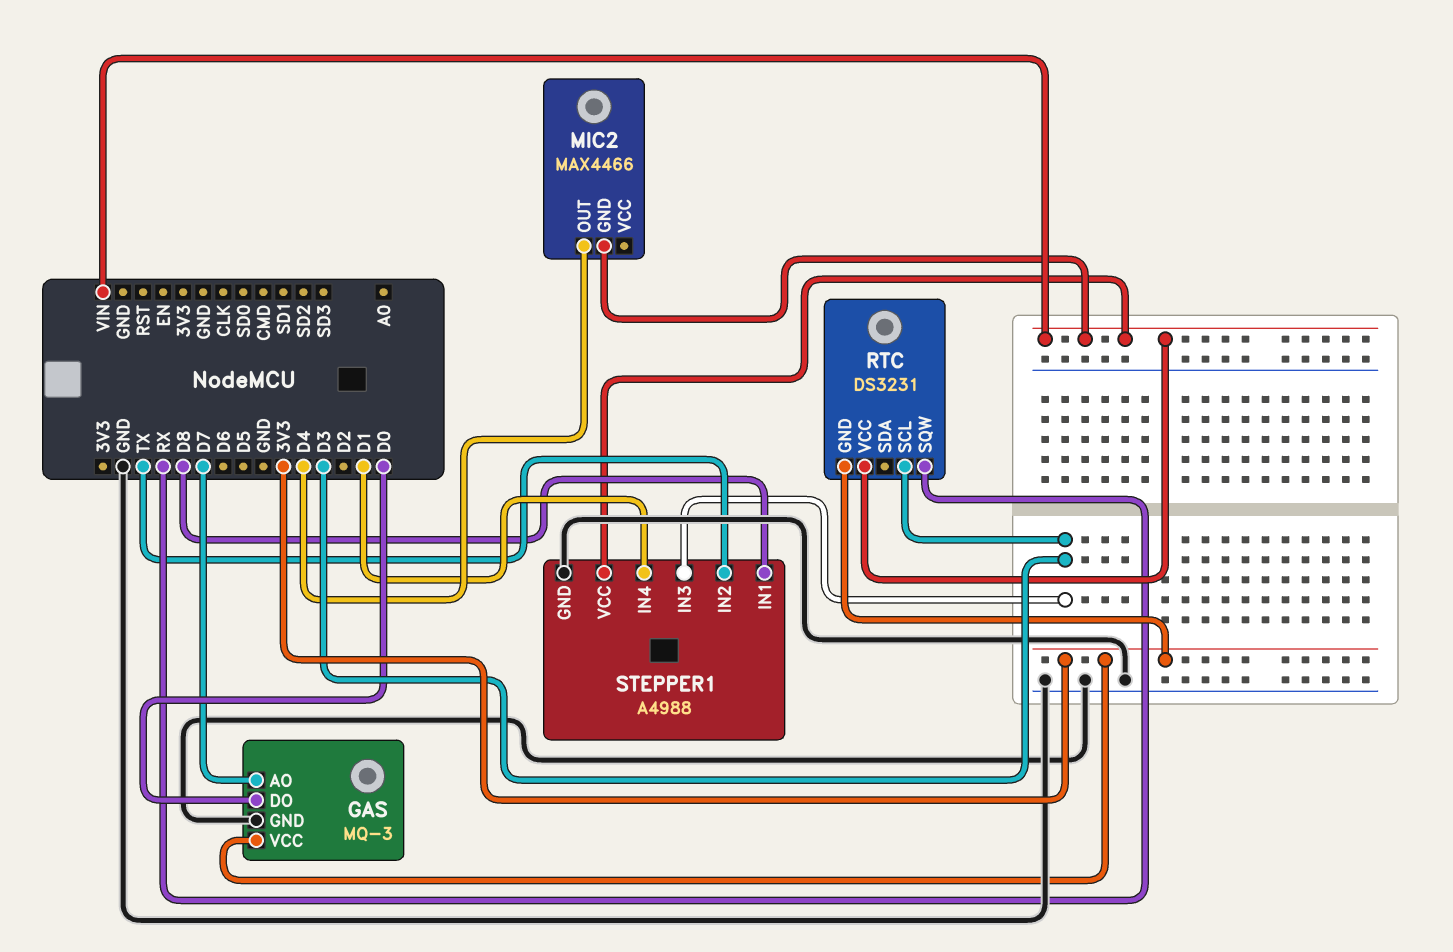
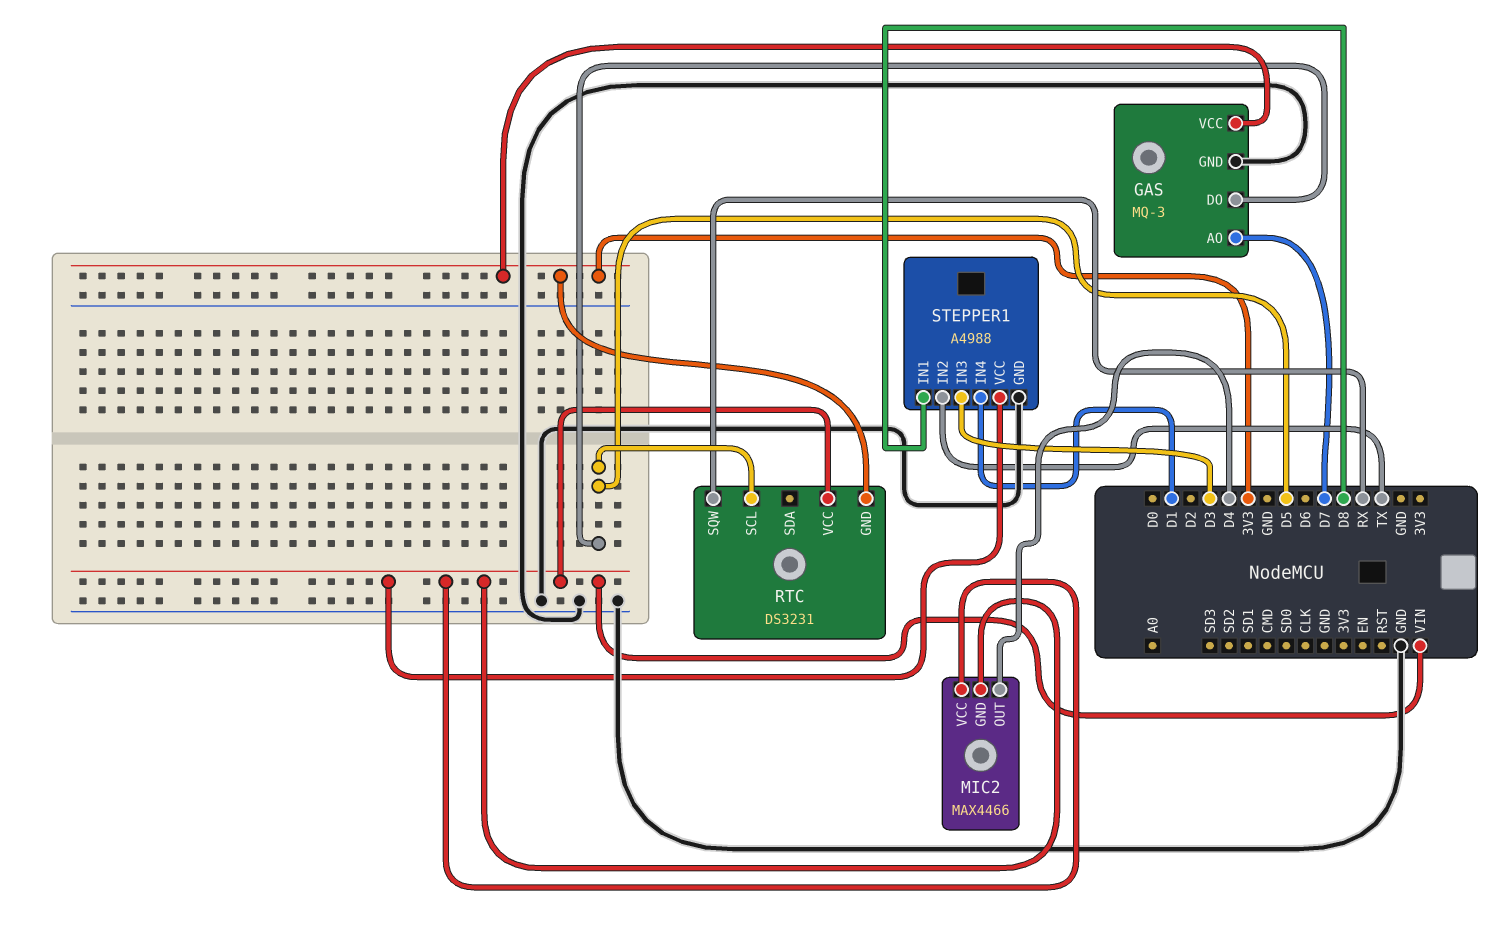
GAS pin DO: D0 -> D5
MIC2 pin VCC: none -> VIN
RTC pin SCL: D3 -> D5

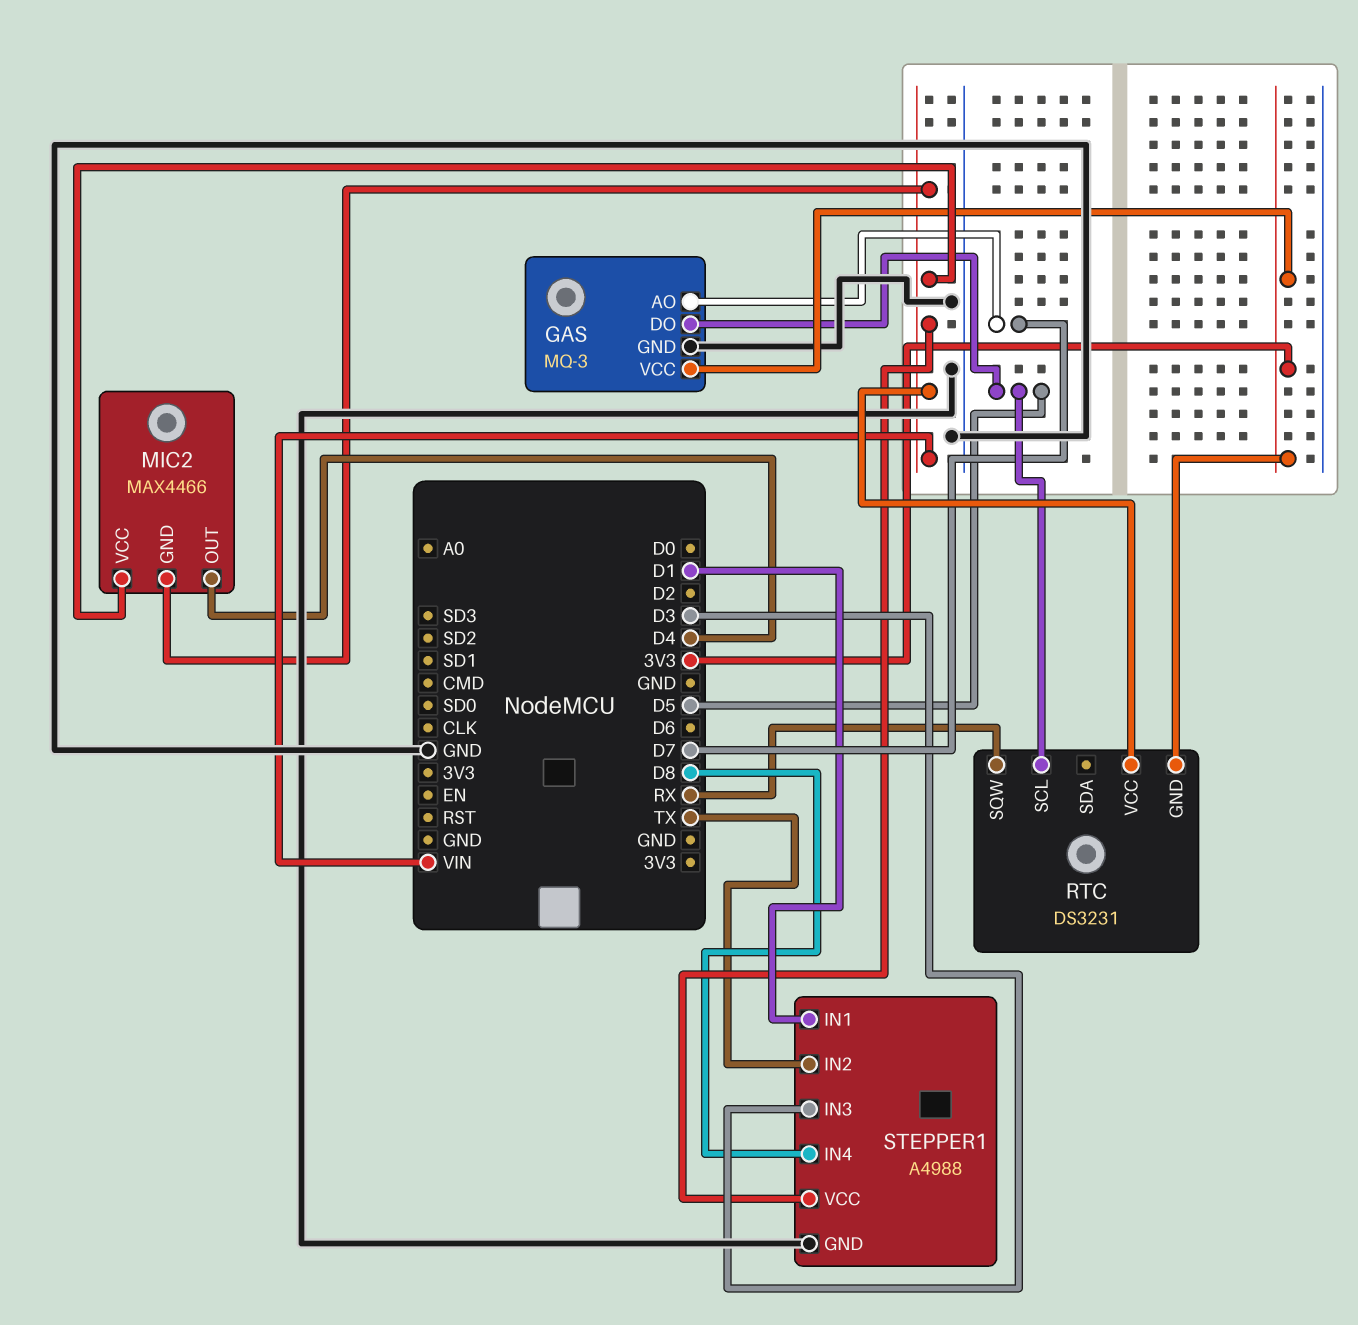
STEPPER1 pin IN1: D8 -> D1
STEPPER1 pin IN4: D1 -> D8

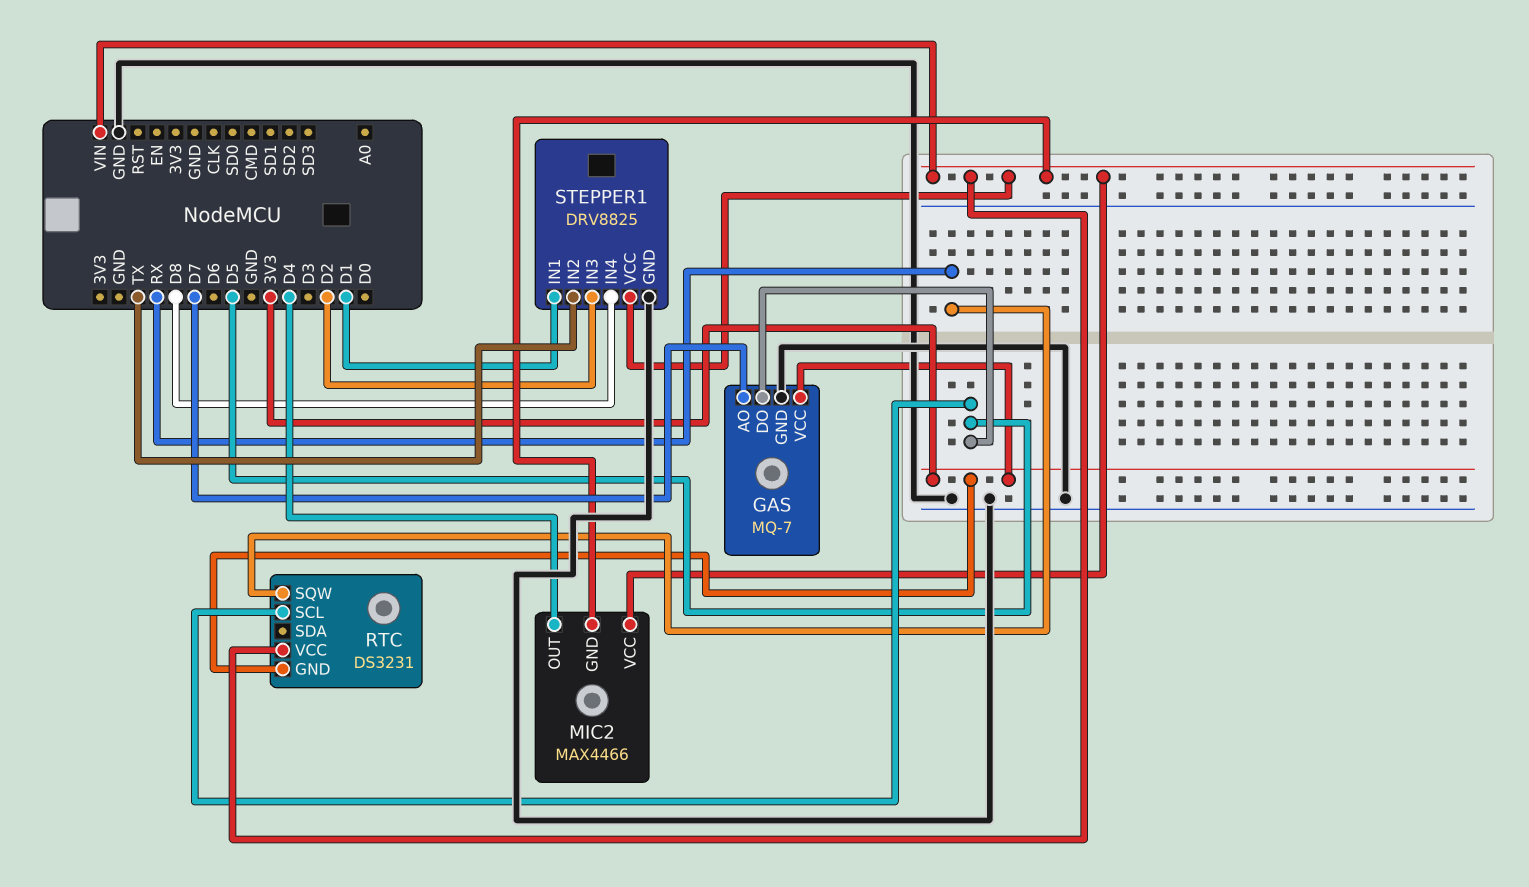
GAS: MQ-3 -> MQ-7
STEPPER1: A4988 -> DRV8825
STEPPER1 pin IN3: D3 -> D2

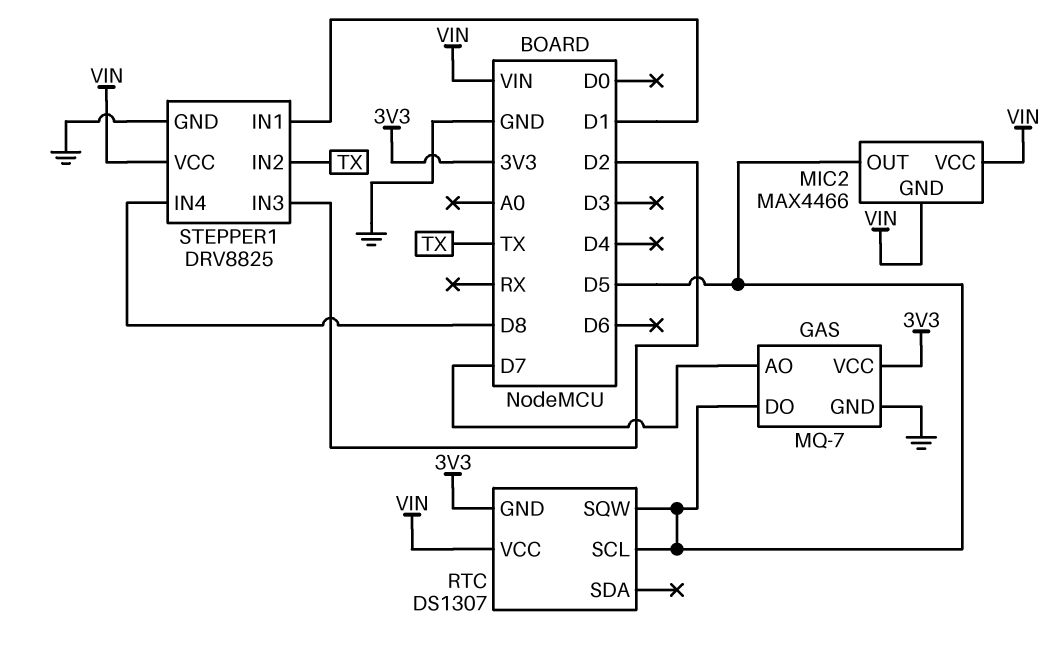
MIC2 pin OUT: D4 -> D5
RTC: DS3231 -> DS1307
RTC pin SQW: RX -> D5

